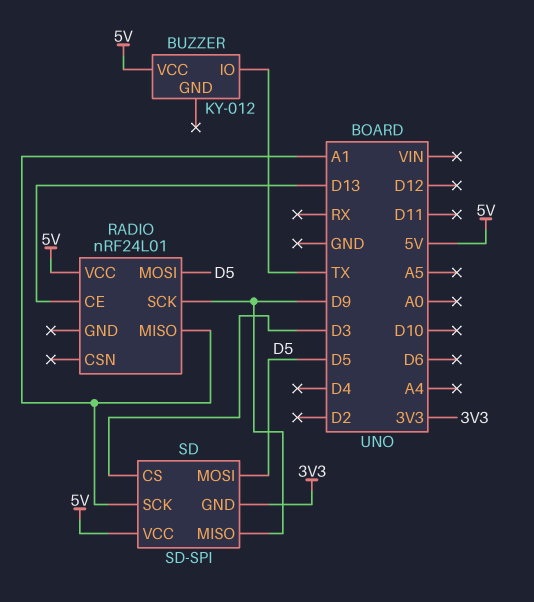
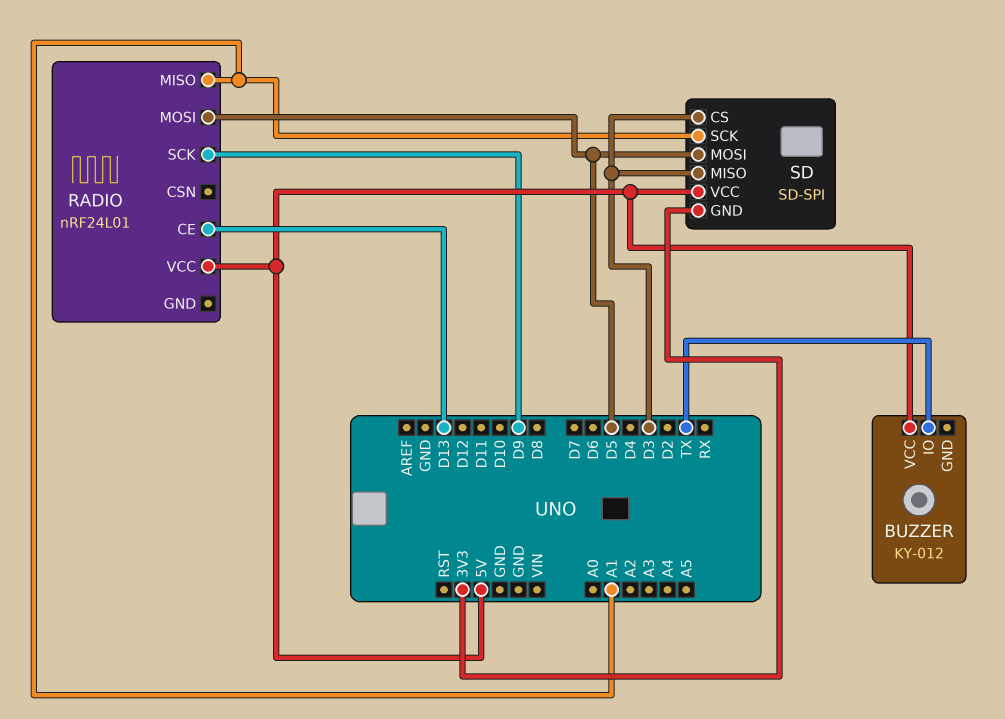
SD pin MISO: D9 -> D3

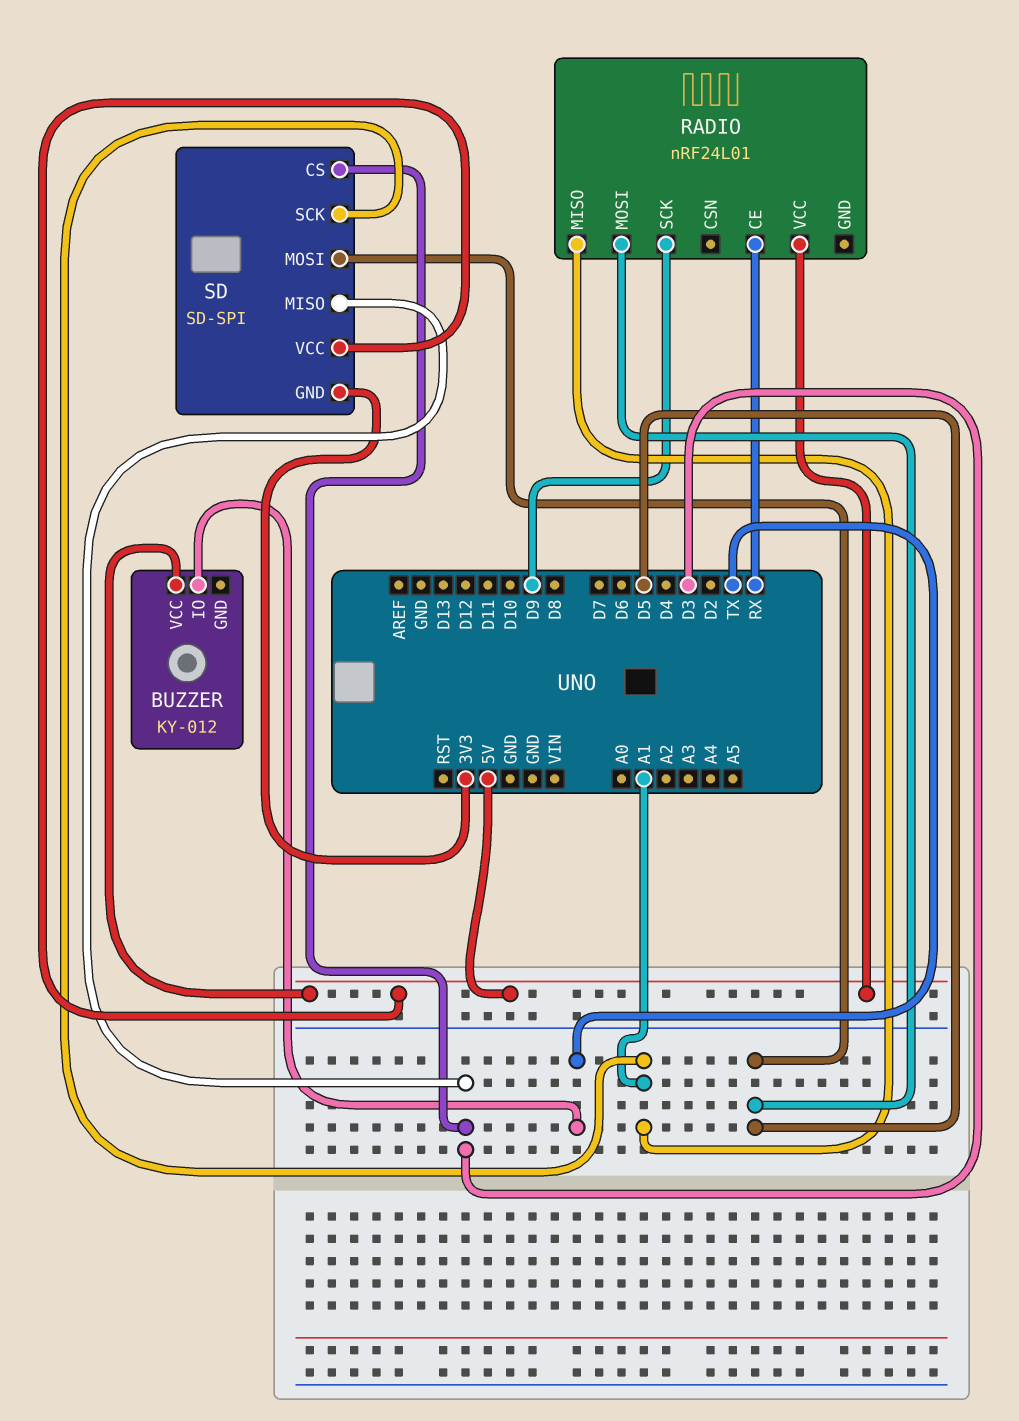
RADIO pin CE: D13 -> RX

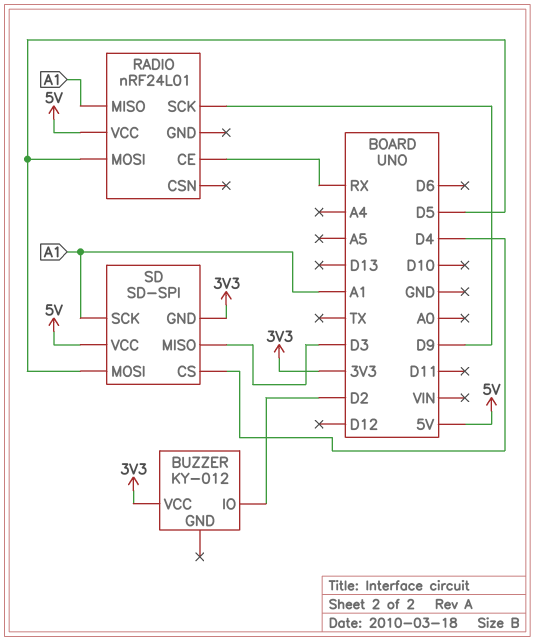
BUZZER pin IO: TX -> D2
BUZZER pin VCC: 5V -> 3V3
SD pin CS: D3 -> D4

